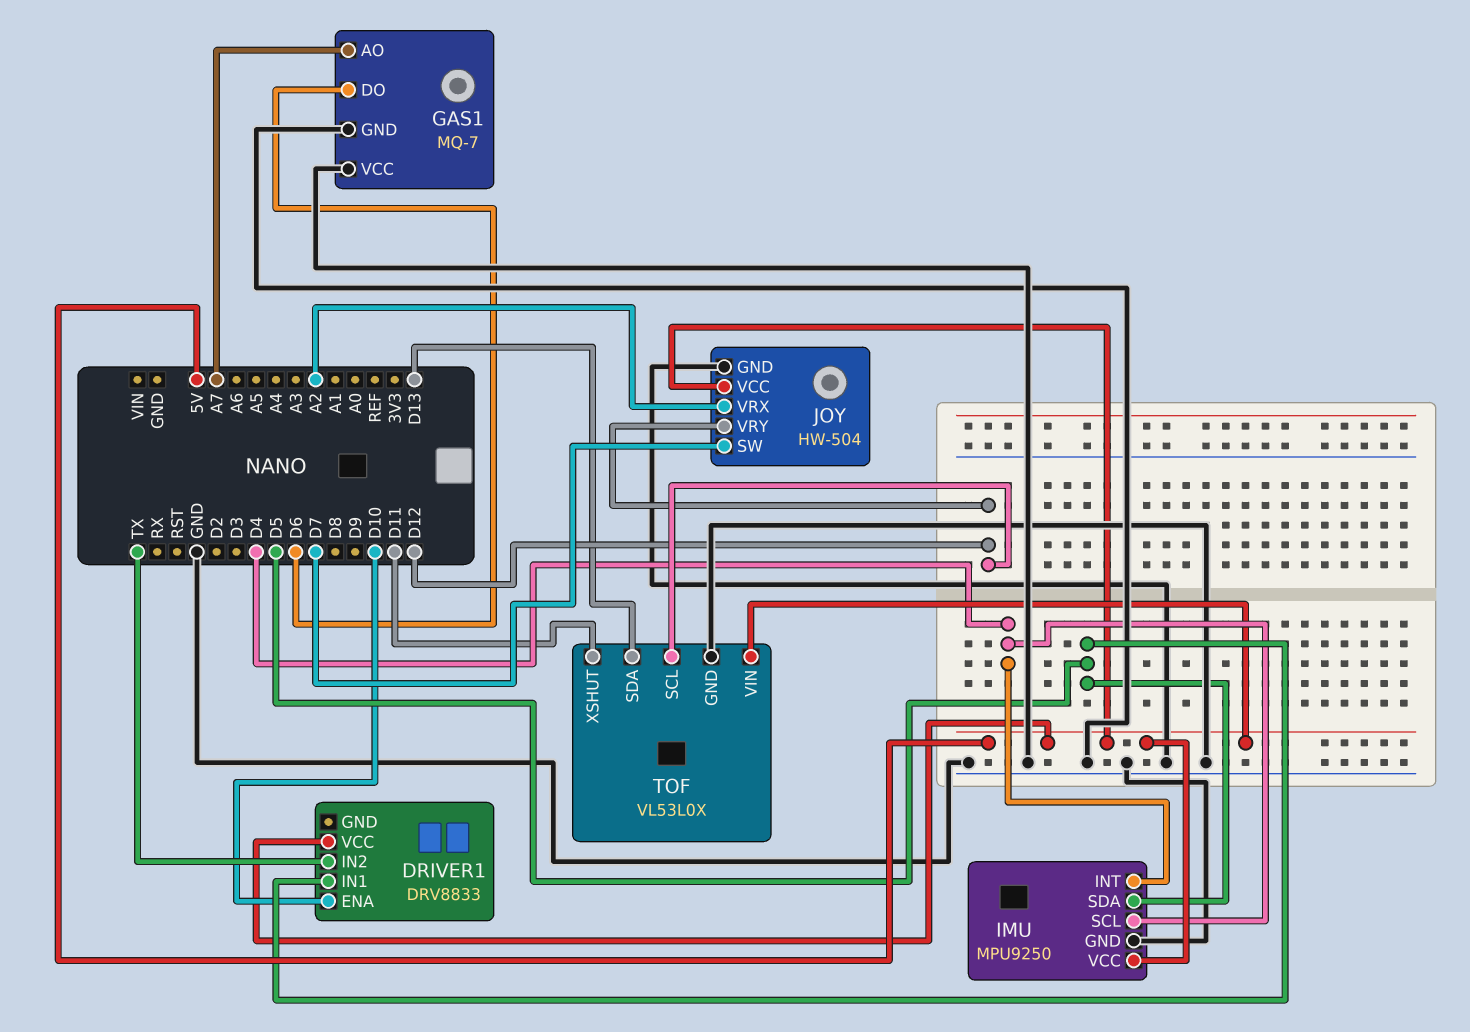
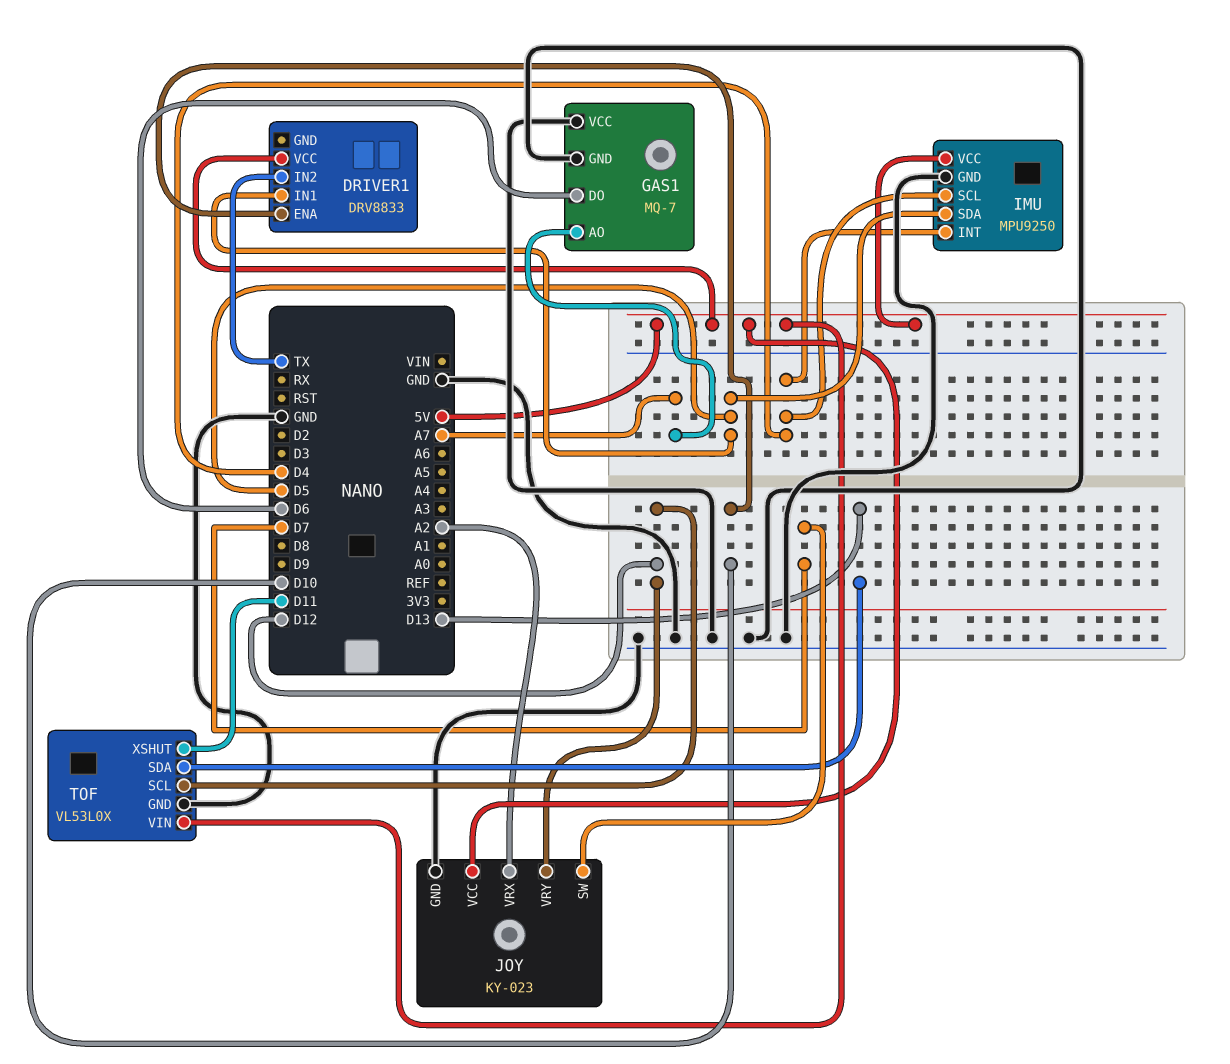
JOY: HW-504 -> KY-023

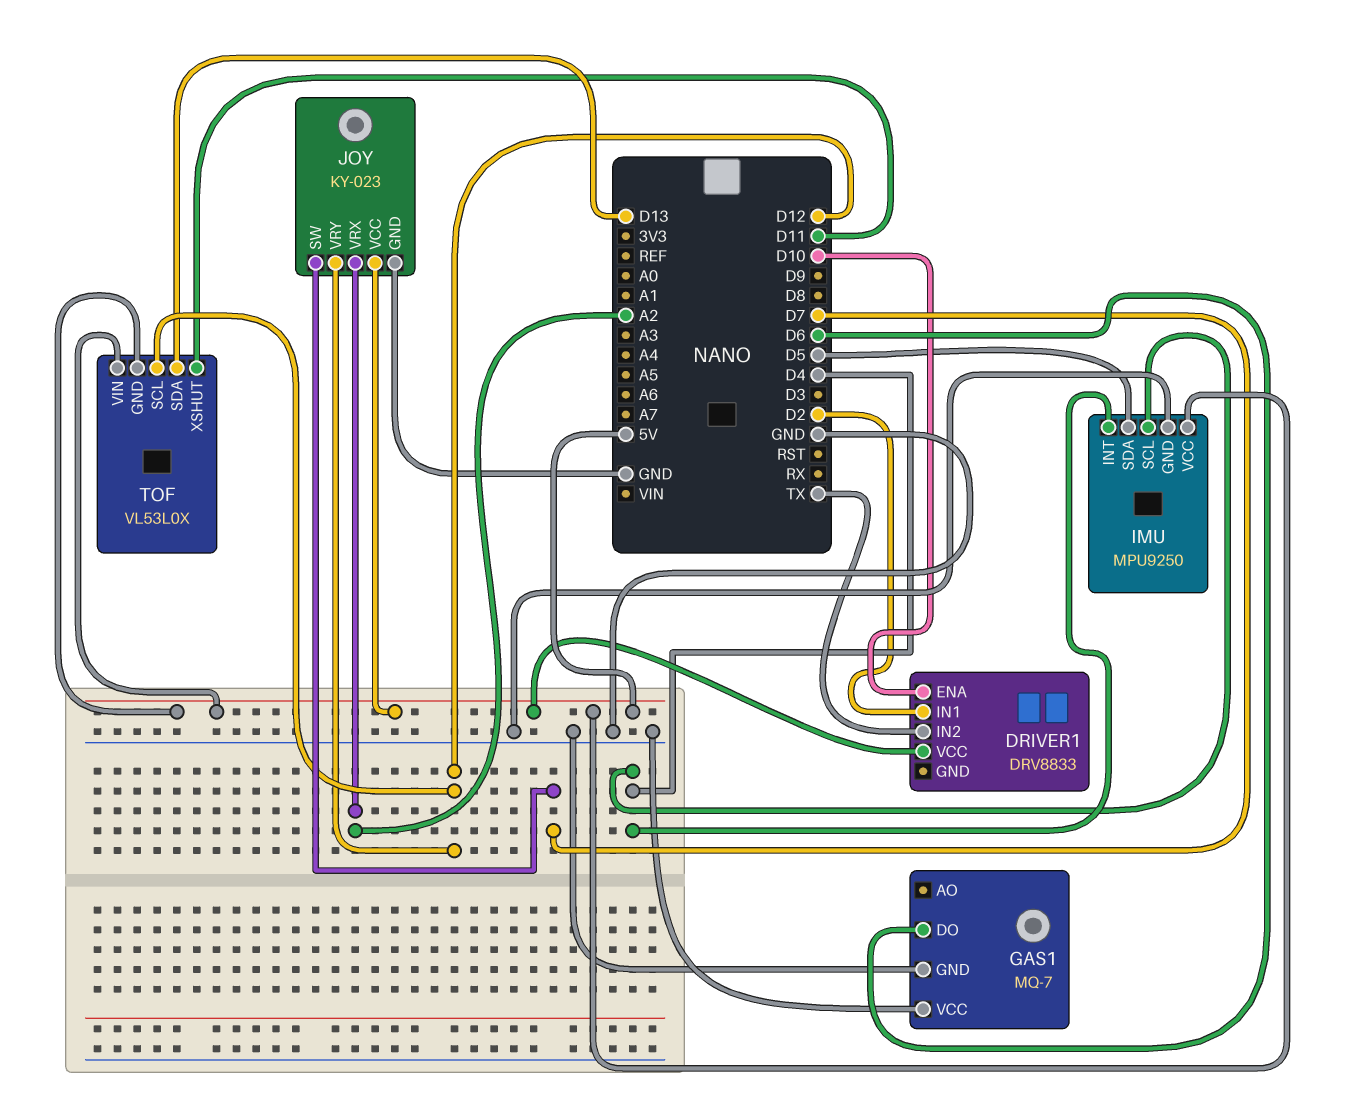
DRIVER1 pin IN1: D5 -> D2
GAS1 pin AO: A7 -> none
TOF pin GND: GND -> 5V

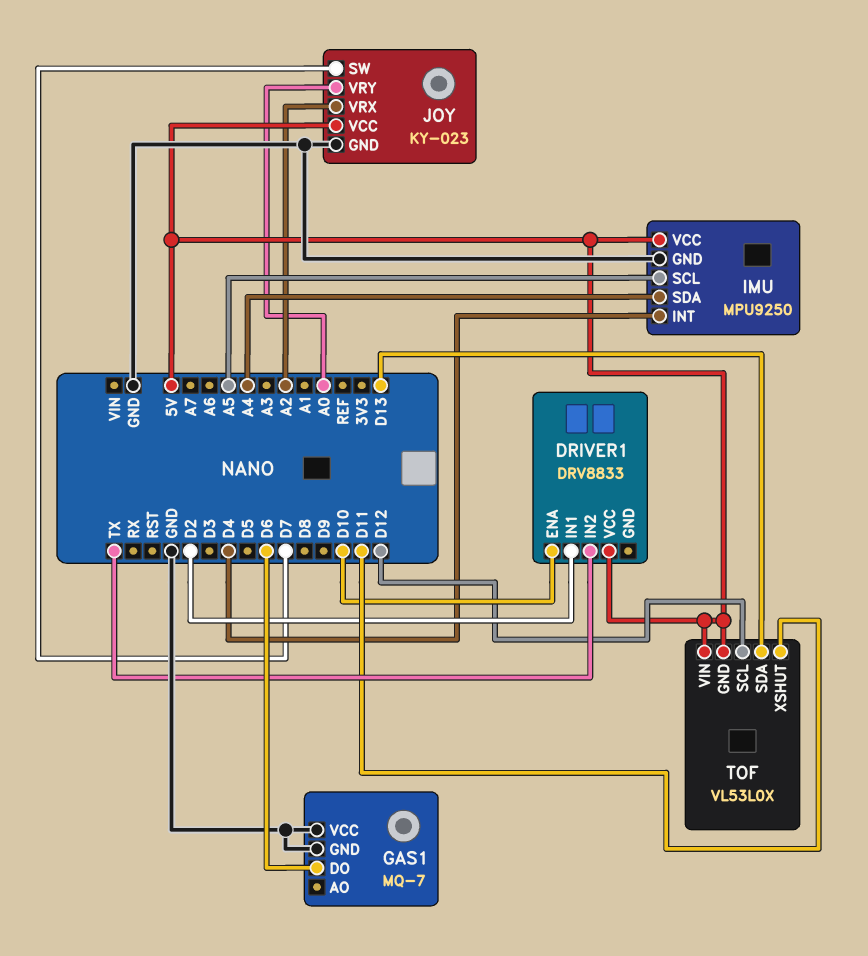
IMU pin SCL: D4 -> A5
IMU pin SDA: D5 -> A4
JOY pin VRY: D12 -> A0

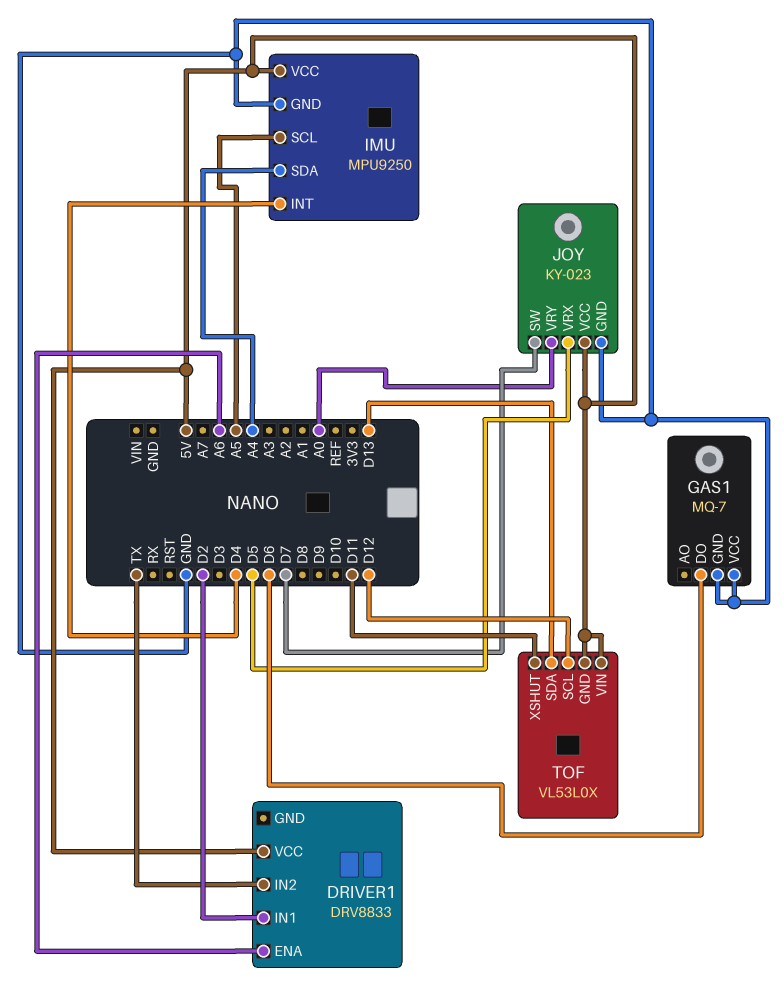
DRIVER1 pin ENA: D10 -> A6
JOY pin VRX: A2 -> D5

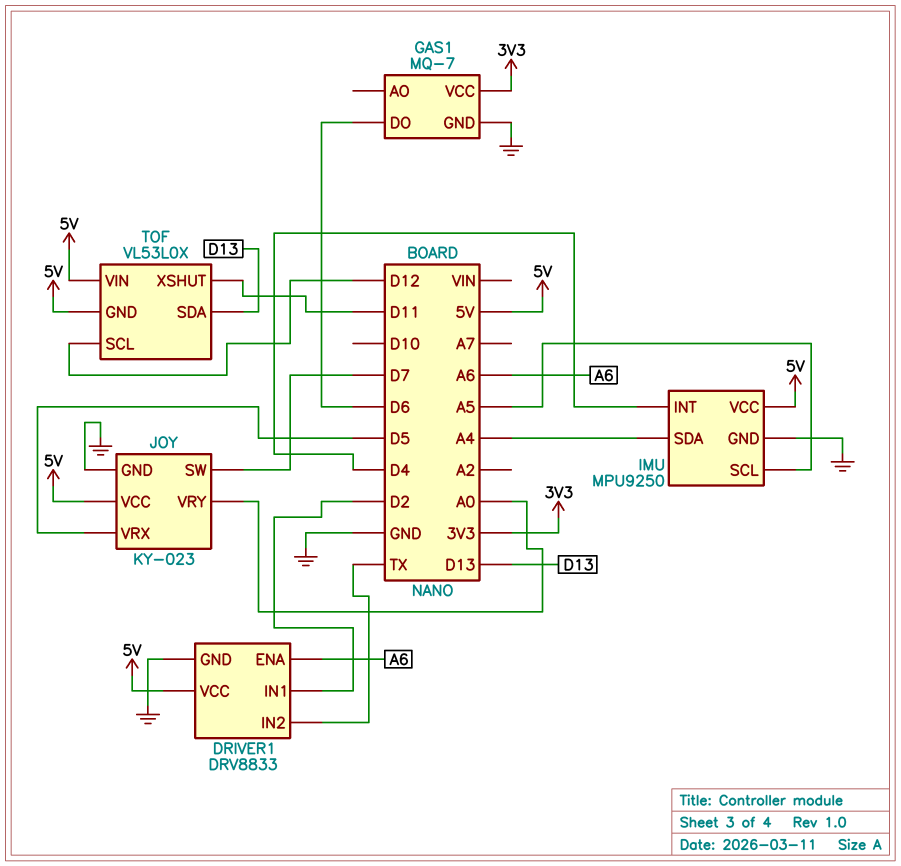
DRIVER1 pin GND: none -> GND
GAS1 pin VCC: GND -> 3V3

